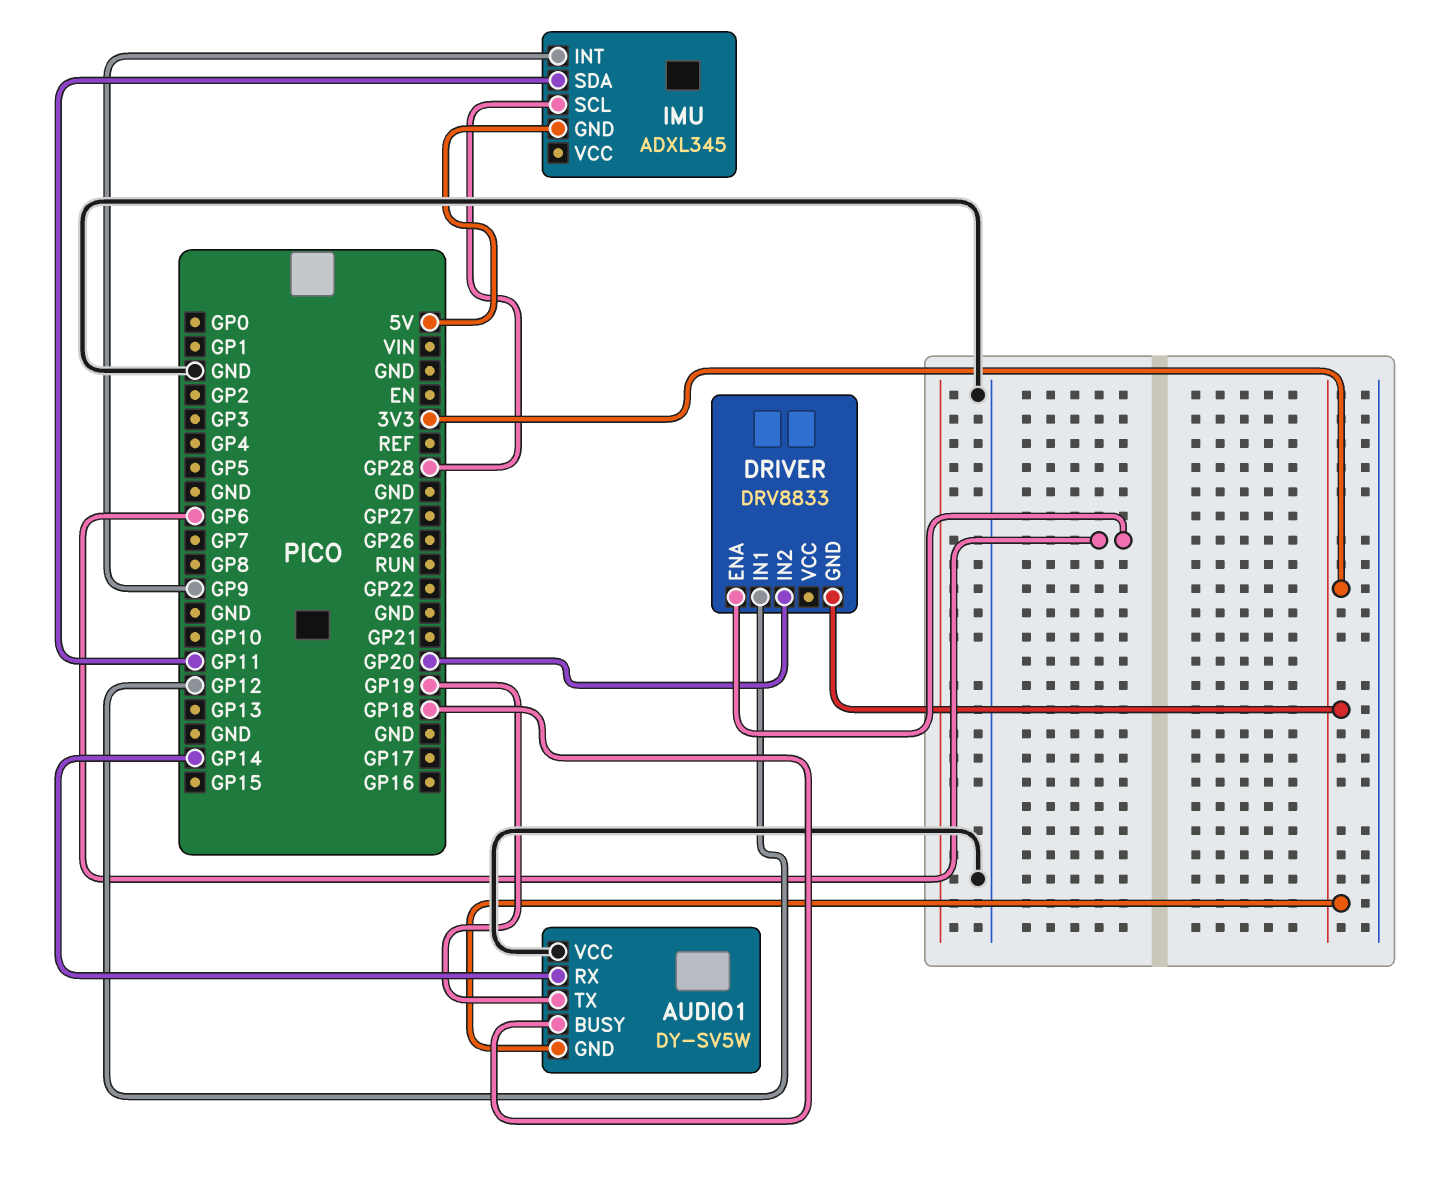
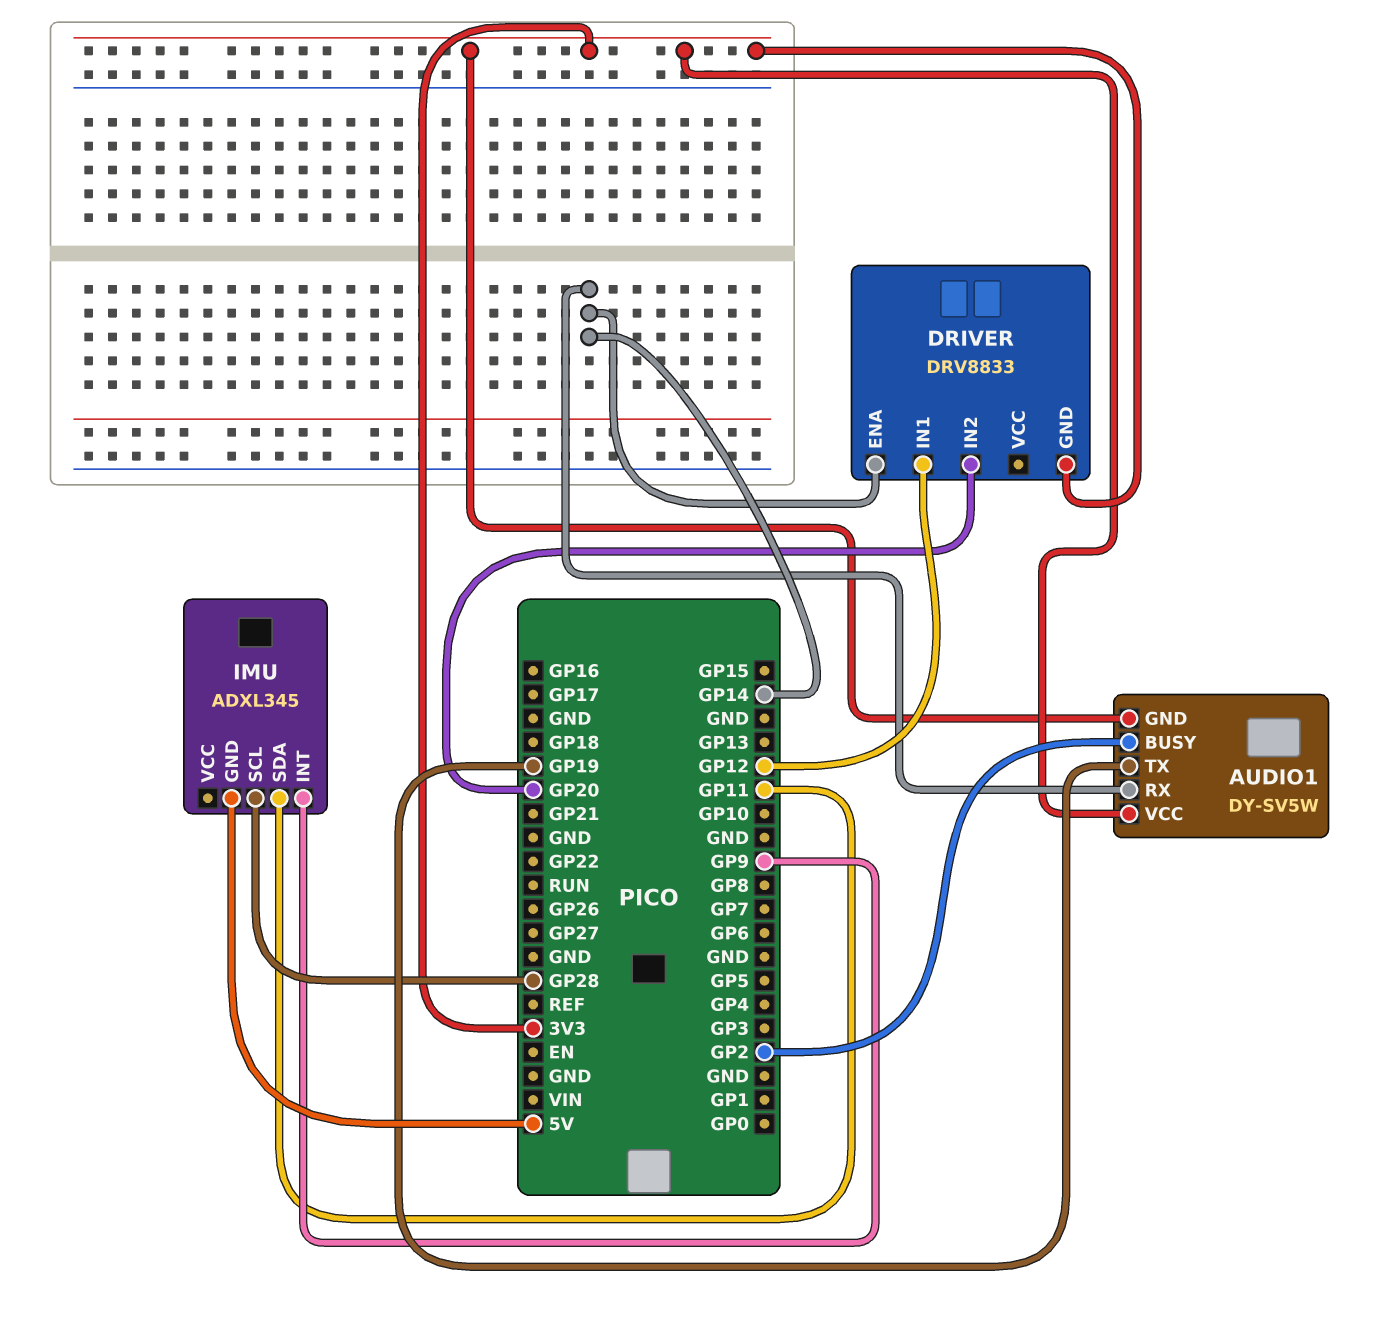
AUDIO1 pin BUSY: GP18 -> GP2
AUDIO1 pin VCC: GND -> 3V3
DRIVER pin ENA: GP6 -> GP14

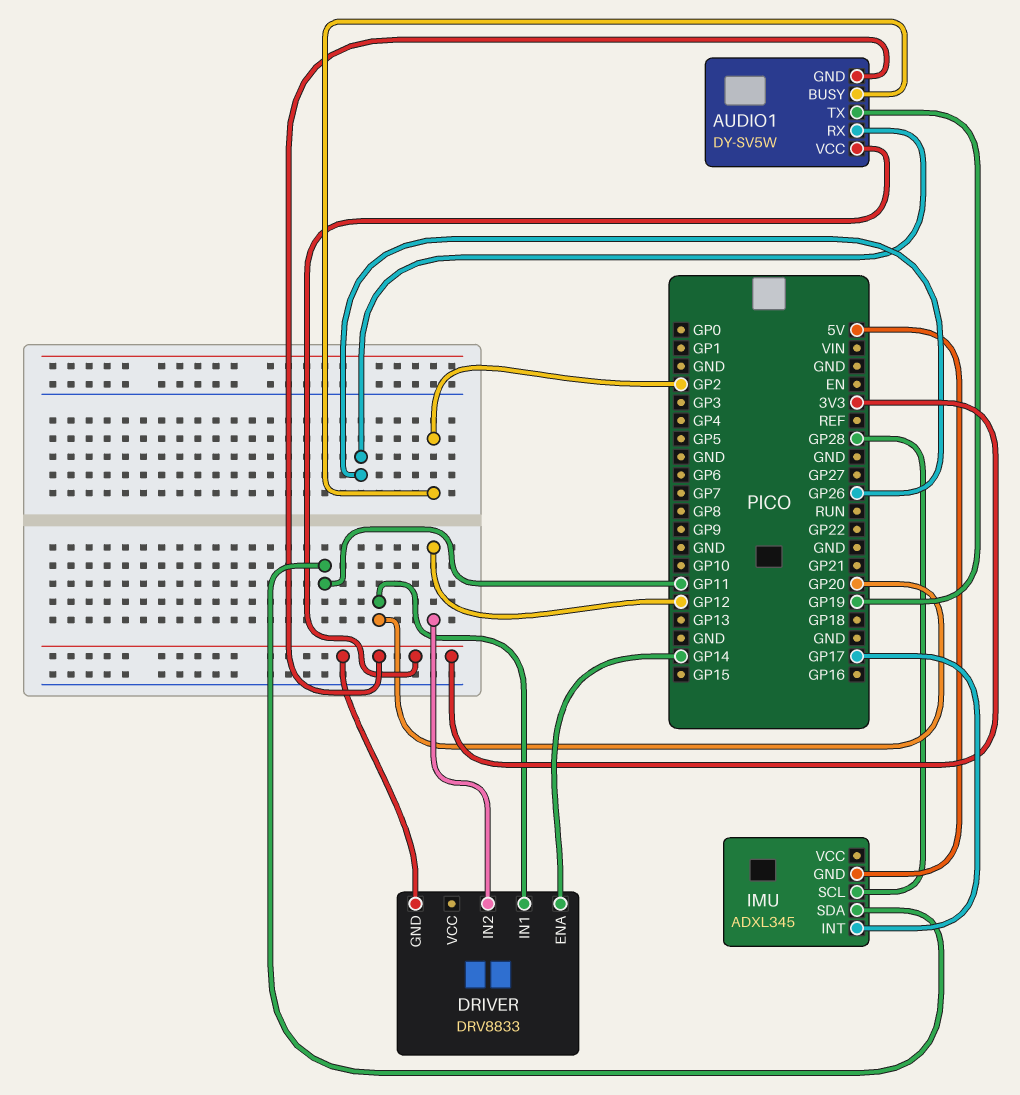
AUDIO1 pin RX: GP14 -> GP26
DRIVER pin IN1: GP12 -> GP20
DRIVER pin IN2: GP20 -> GP12
IMU pin INT: GP9 -> GP17

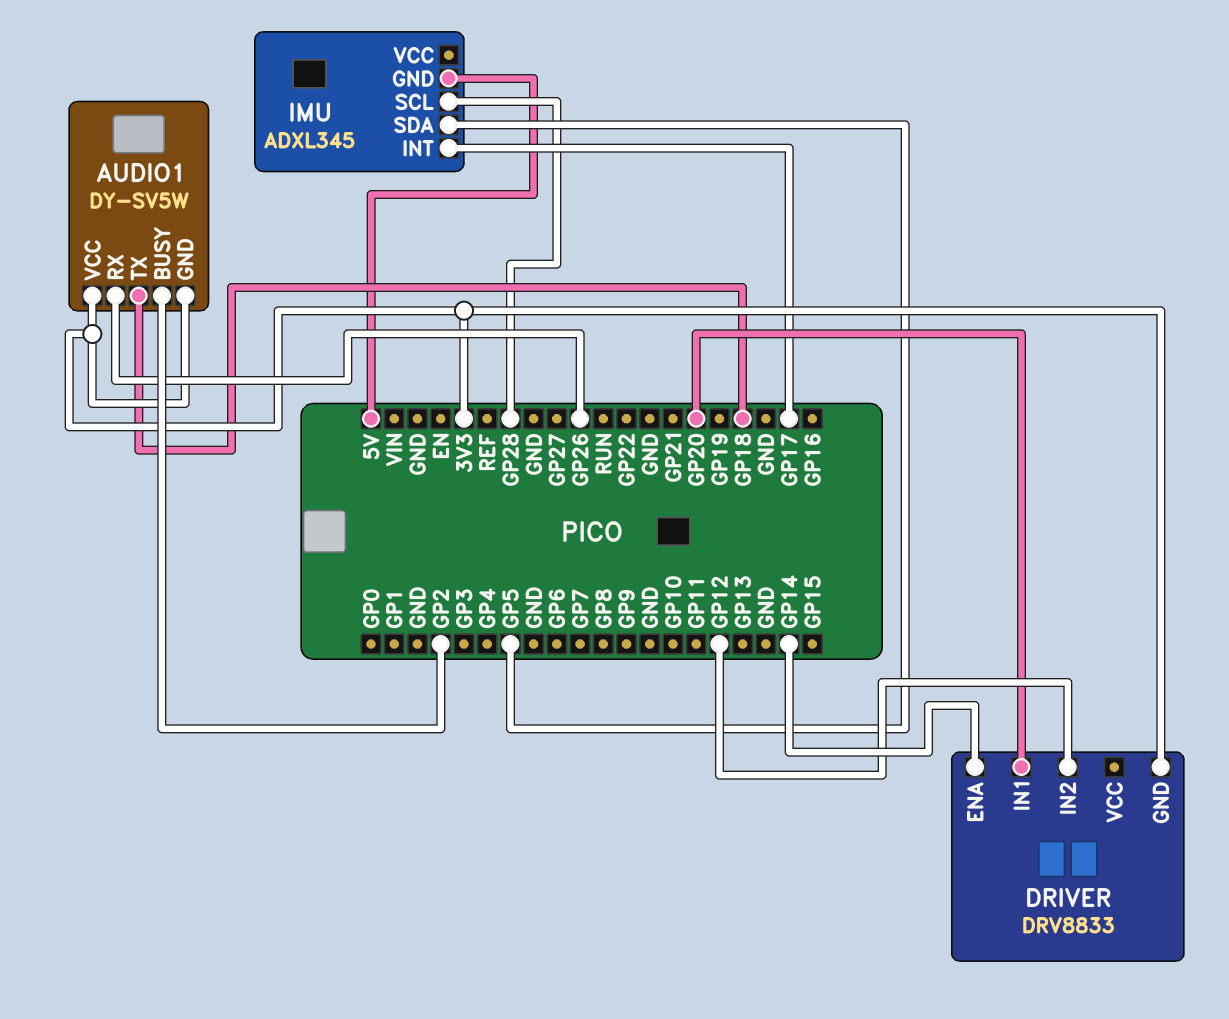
AUDIO1 pin TX: GP19 -> GP18
IMU pin SDA: GP11 -> GP5

